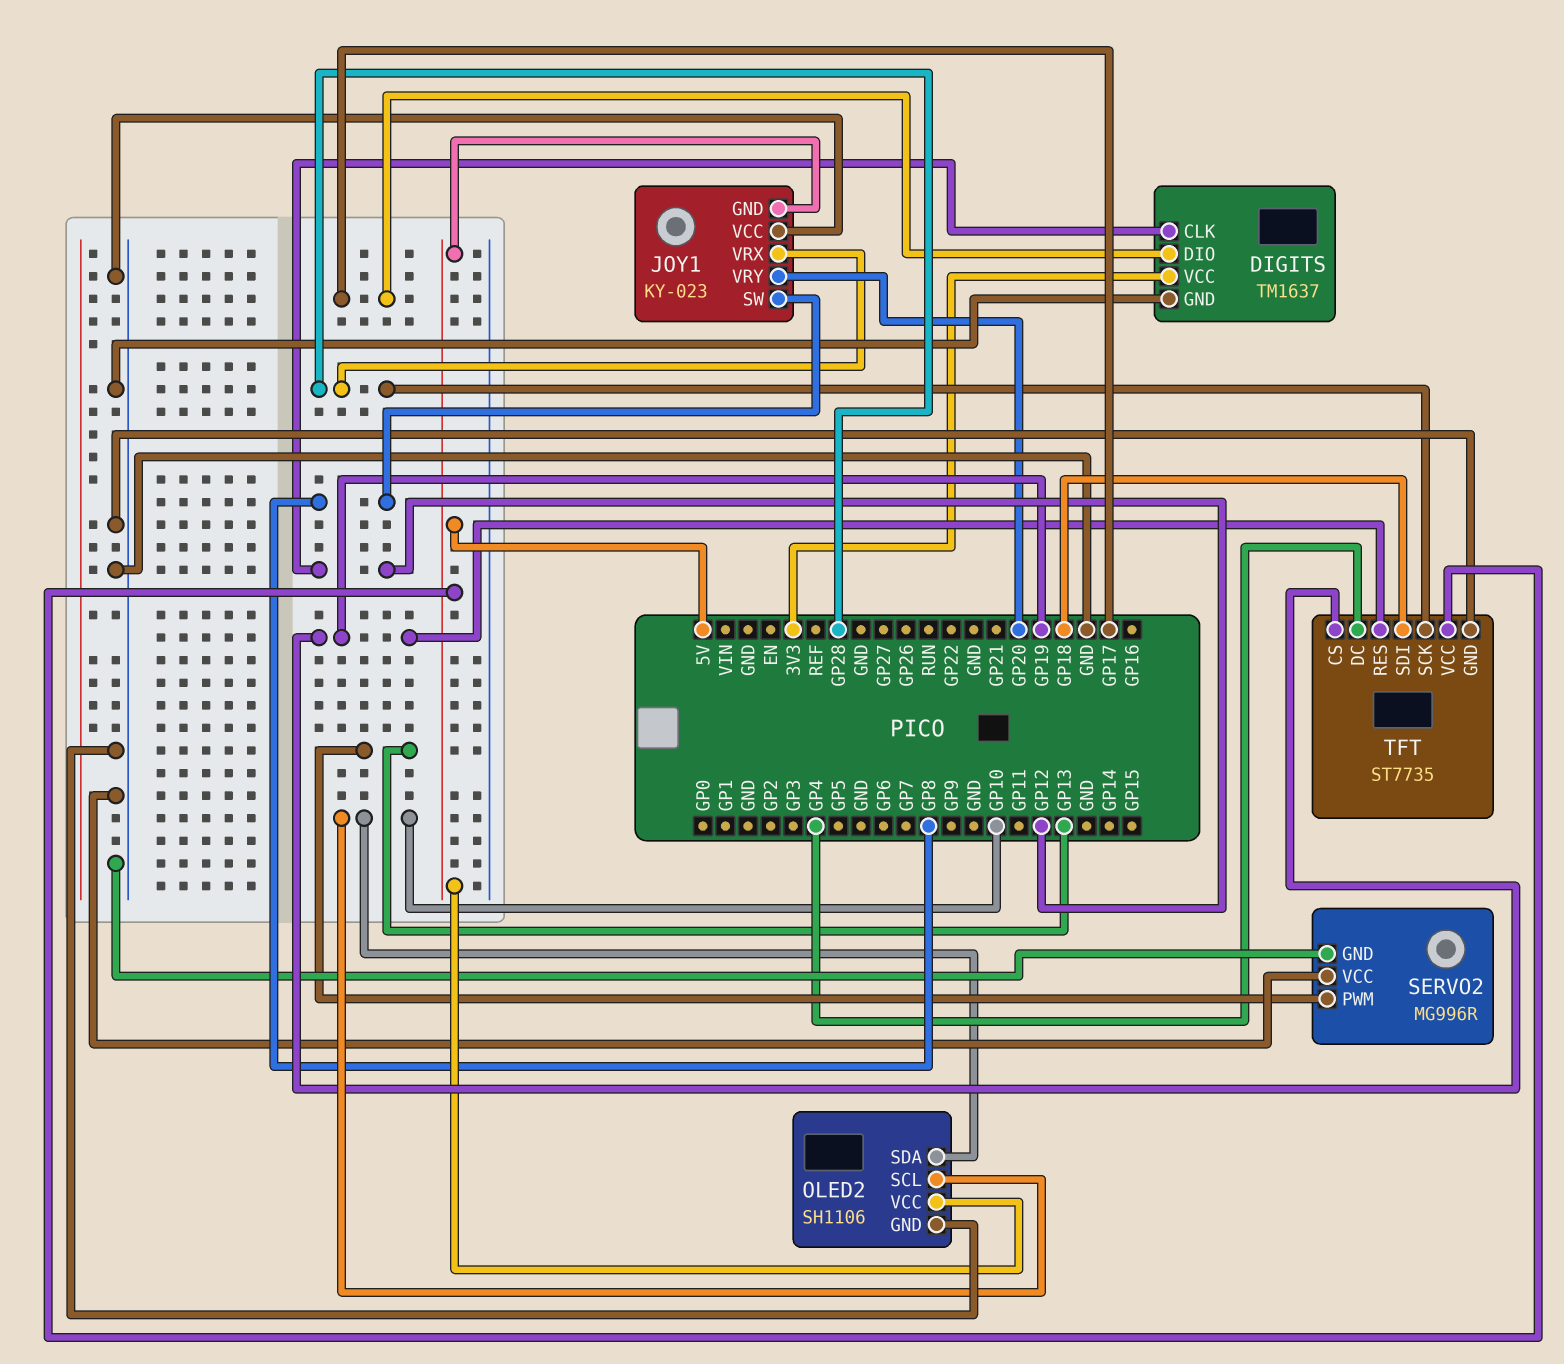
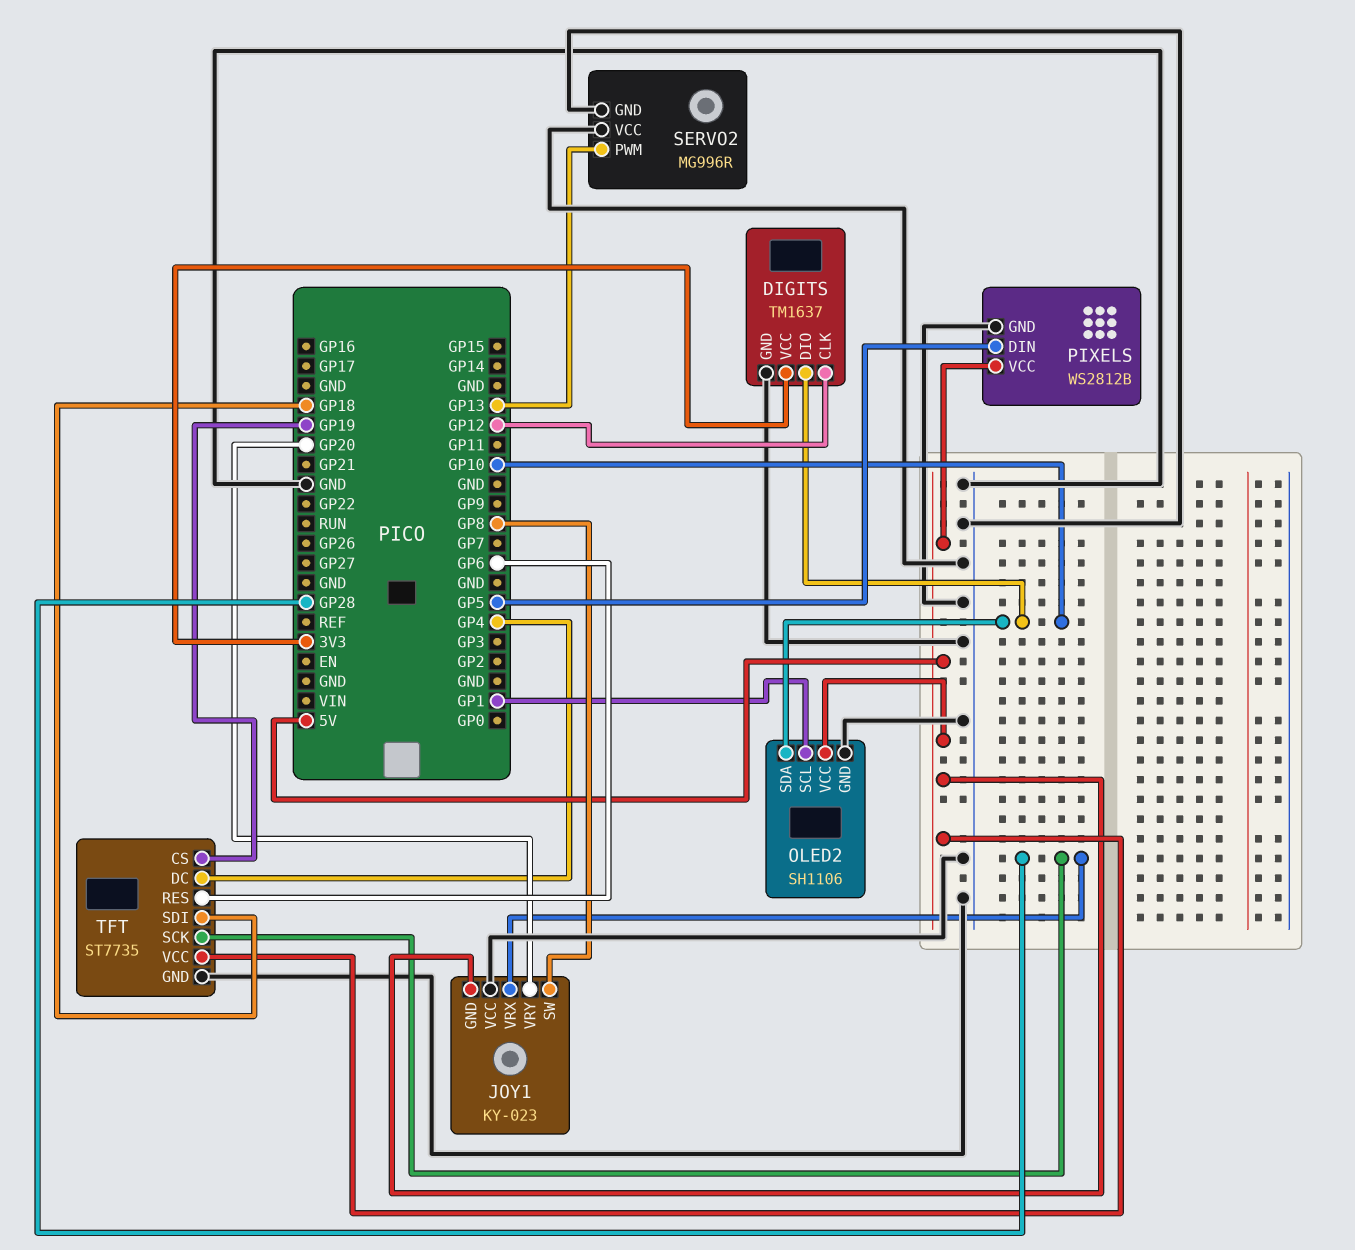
DIGITS pin DIO: GP17 -> GP10
OLED2 pin SCL: GP10 -> GP1
PIXELS: none -> WS2812B
PIXELS pin DIN: none -> GP5
PIXELS pin GND: none -> GND
PIXELS pin VCC: none -> 5V
TFT pin RES: GP19 -> GP6

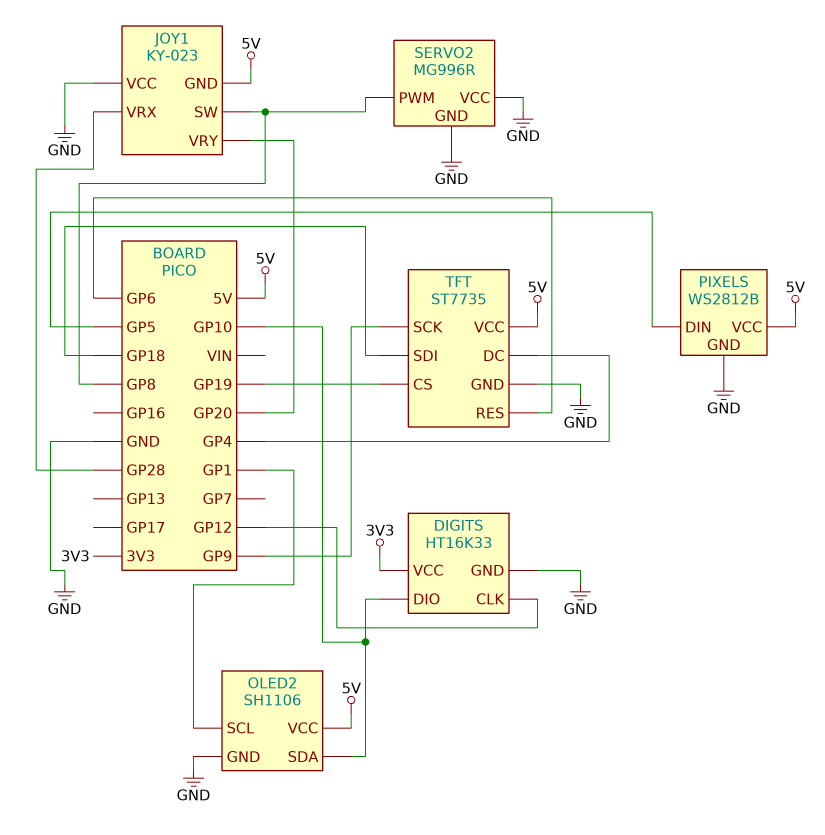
DIGITS: TM1637 -> HT16K33
SERVO2 pin PWM: GP13 -> GP8
TFT pin SCK: GP28 -> GP9

